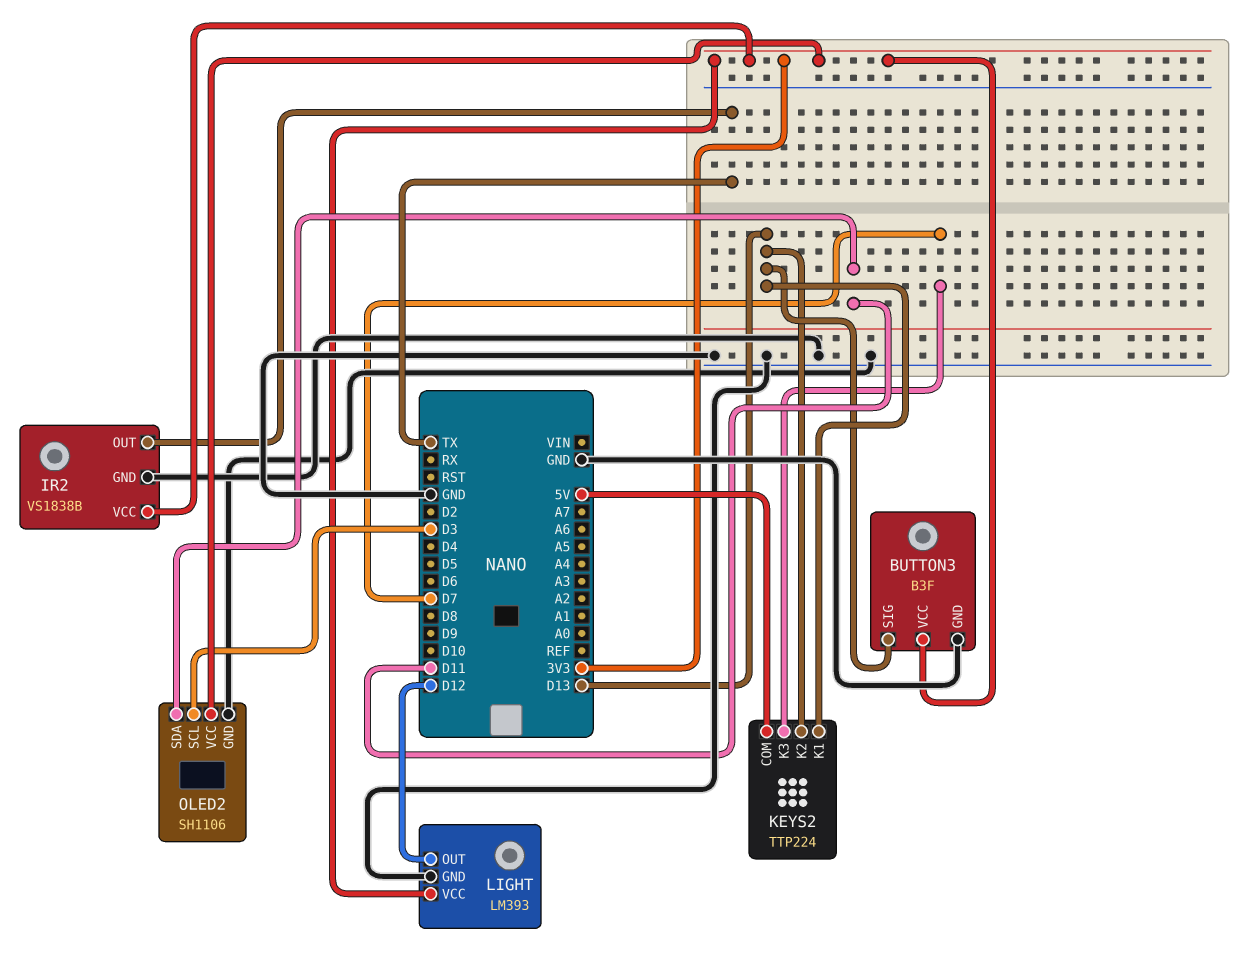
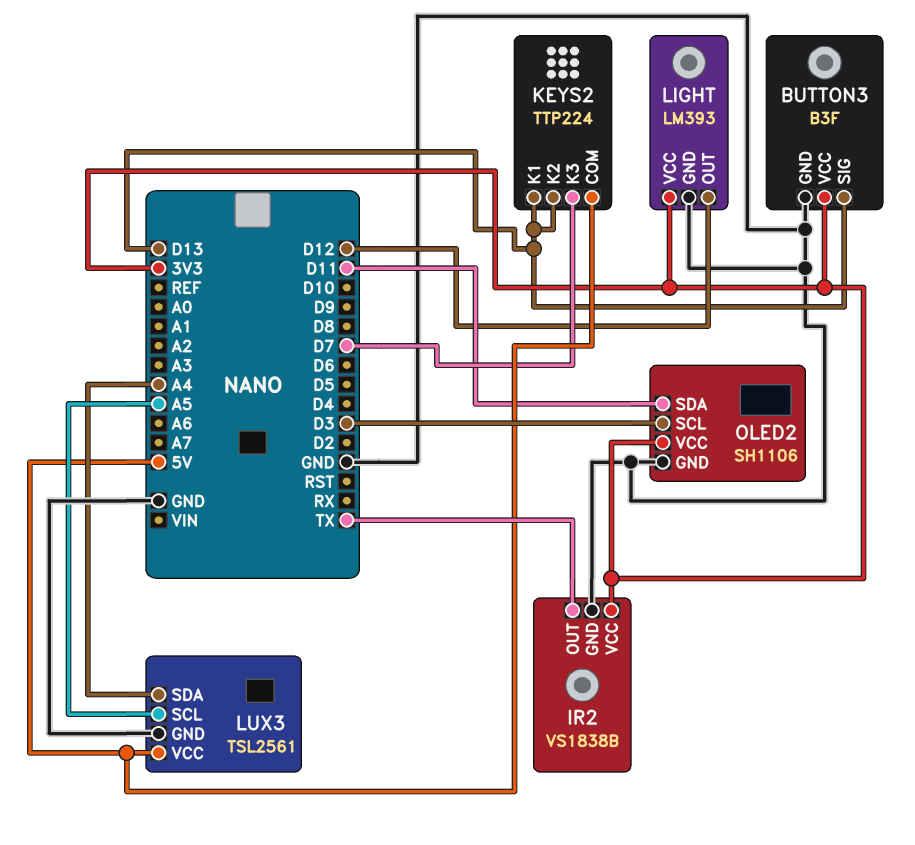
LUX3: none -> TSL2561
LUX3 pin GND: none -> GND
LUX3 pin SCL: none -> A5
LUX3 pin SDA: none -> A4
LUX3 pin VCC: none -> 5V

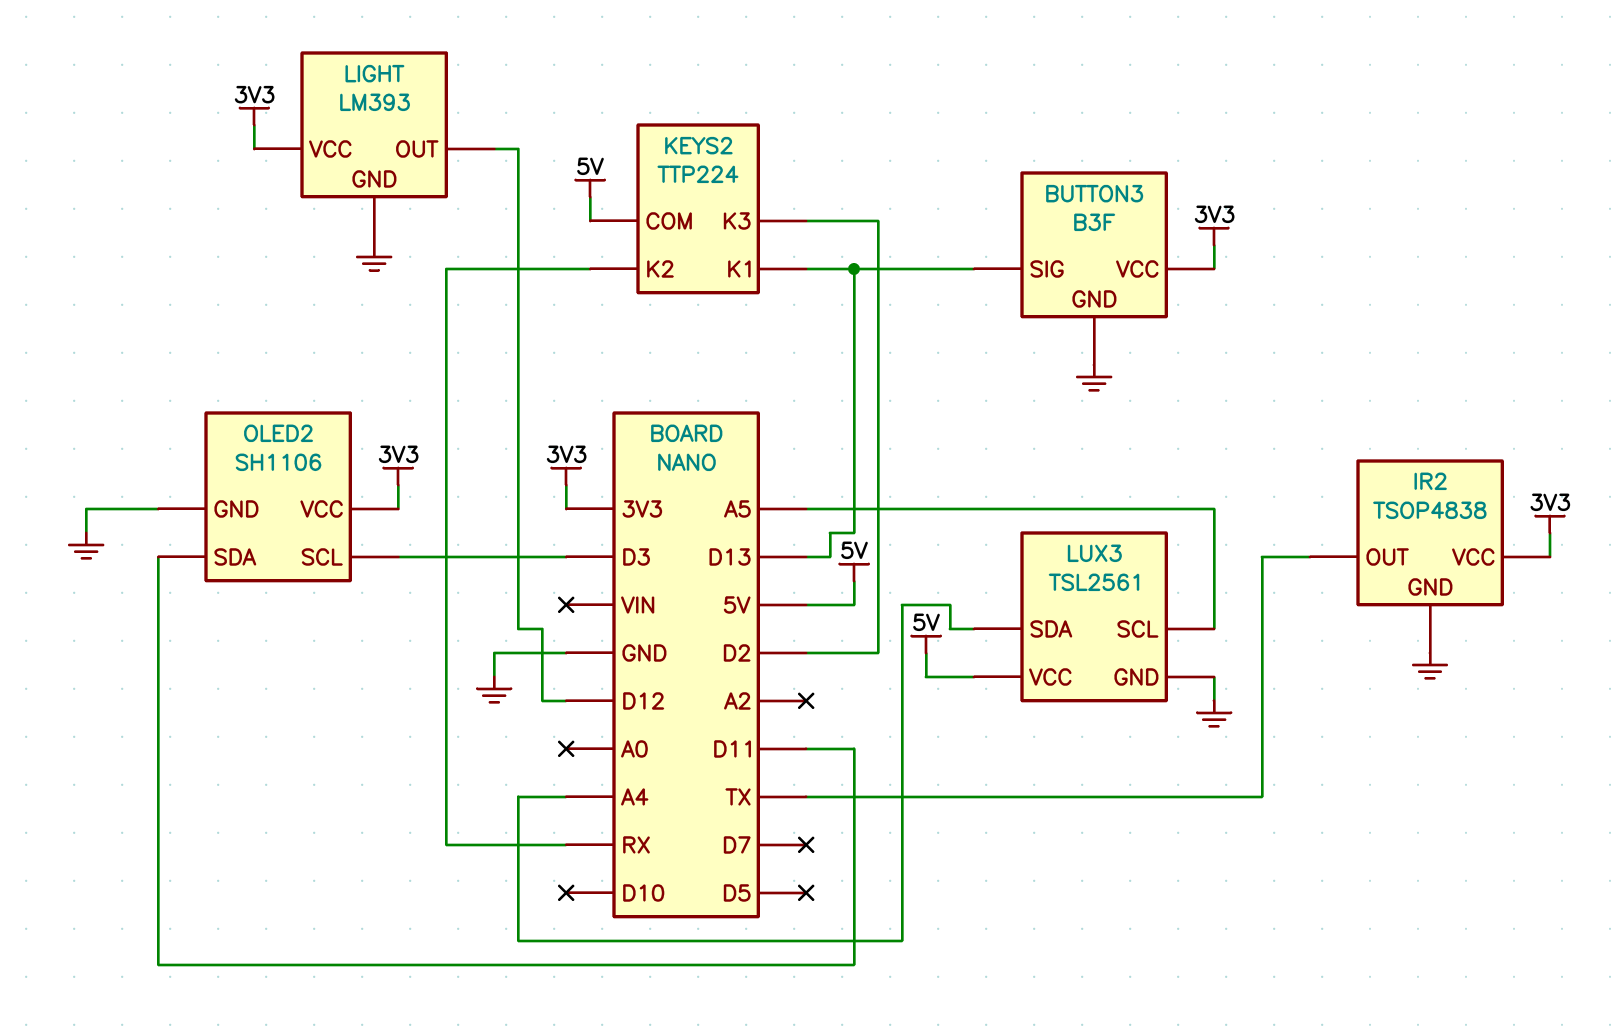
IR2: VS1838B -> TSOP4838
KEYS2 pin K2: D13 -> RX
KEYS2 pin K3: D7 -> D2

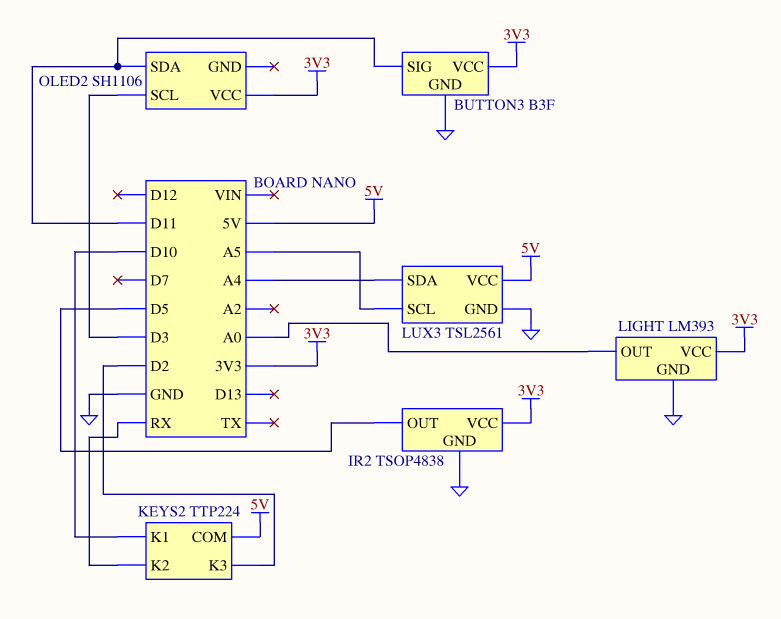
BUTTON3 pin SIG: D13 -> D11
IR2 pin OUT: TX -> D5
KEYS2 pin K1: D13 -> D10
LIGHT pin OUT: D12 -> A0
OLED2 pin GND: GND -> none

